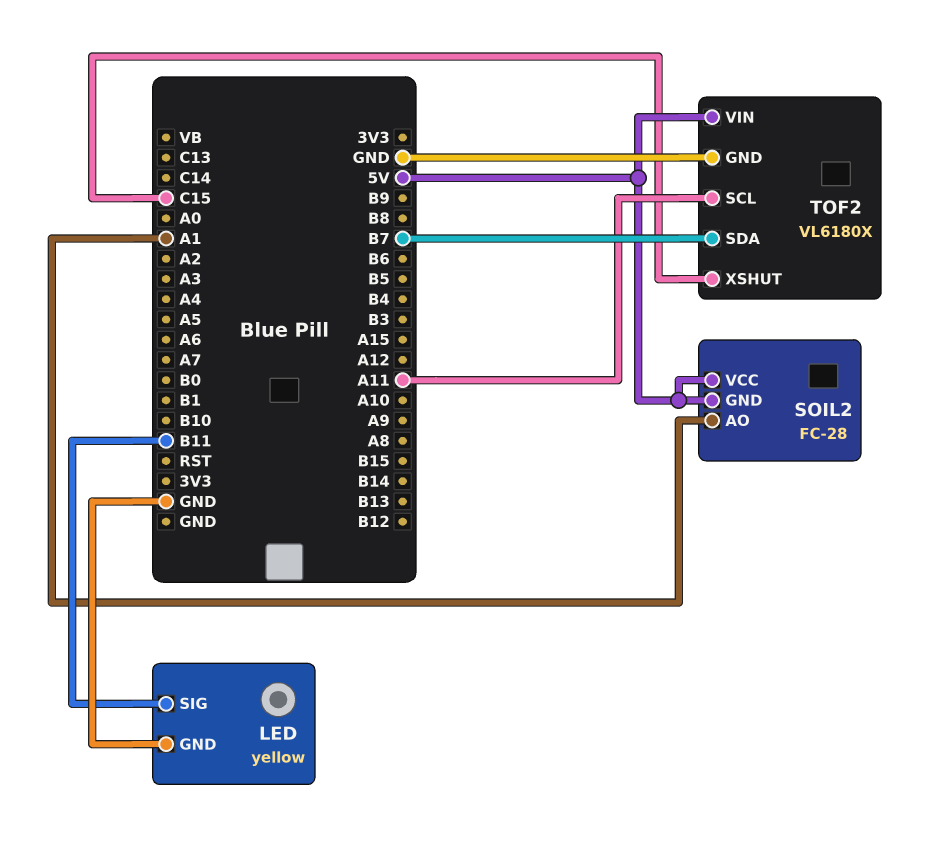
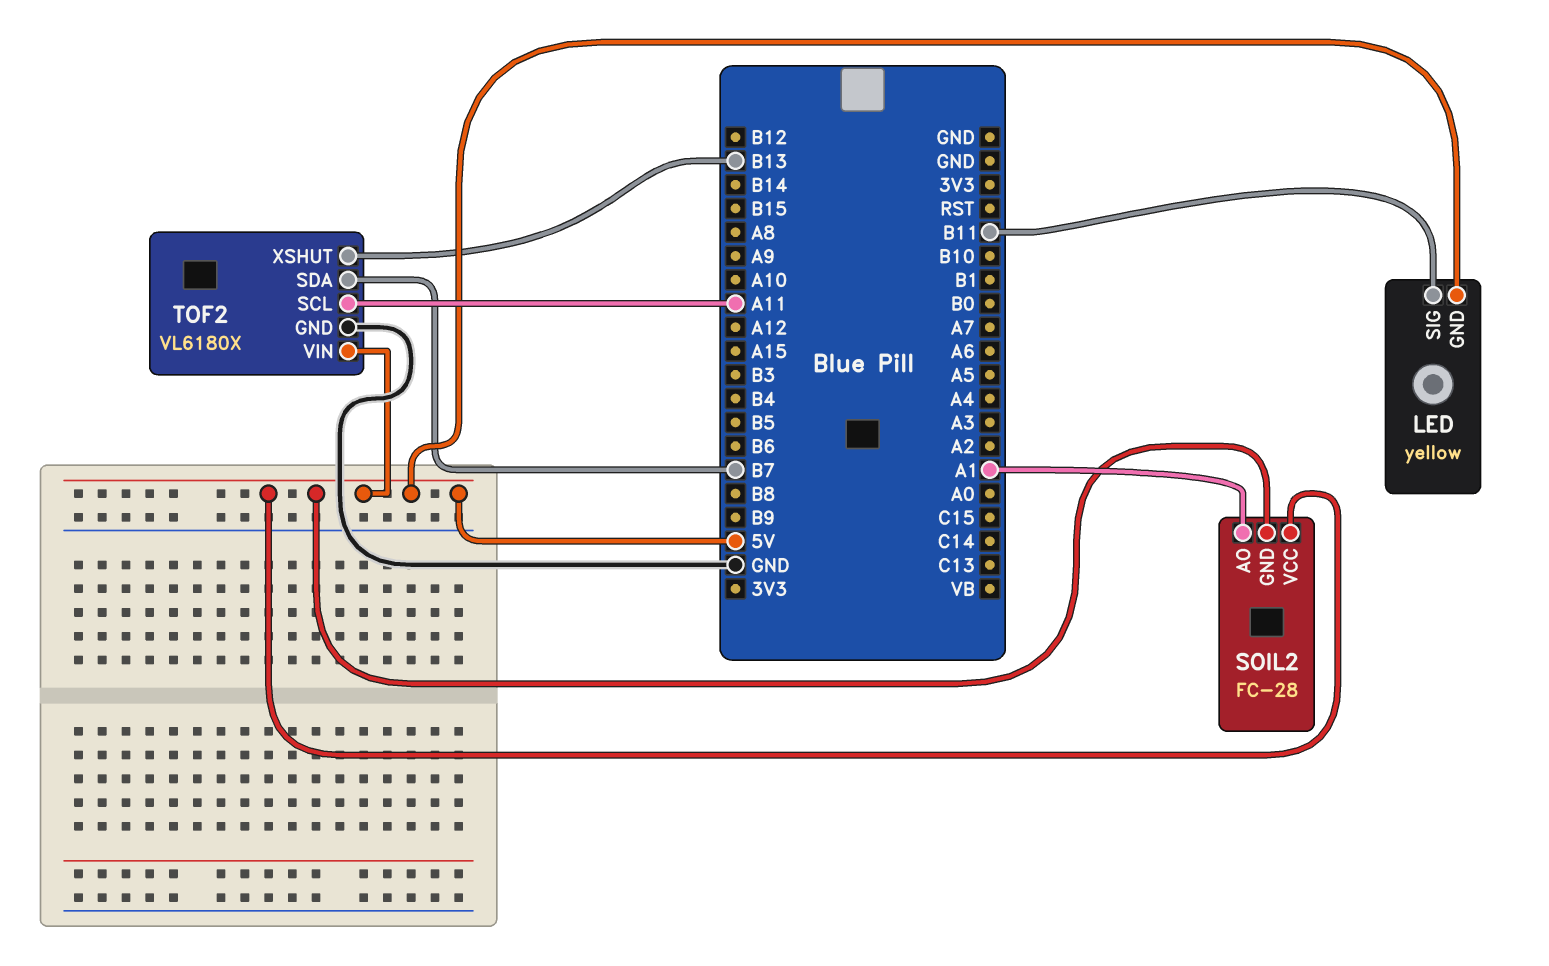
LED pin GND: GND -> 5V
TOF2 pin XSHUT: C15 -> B13

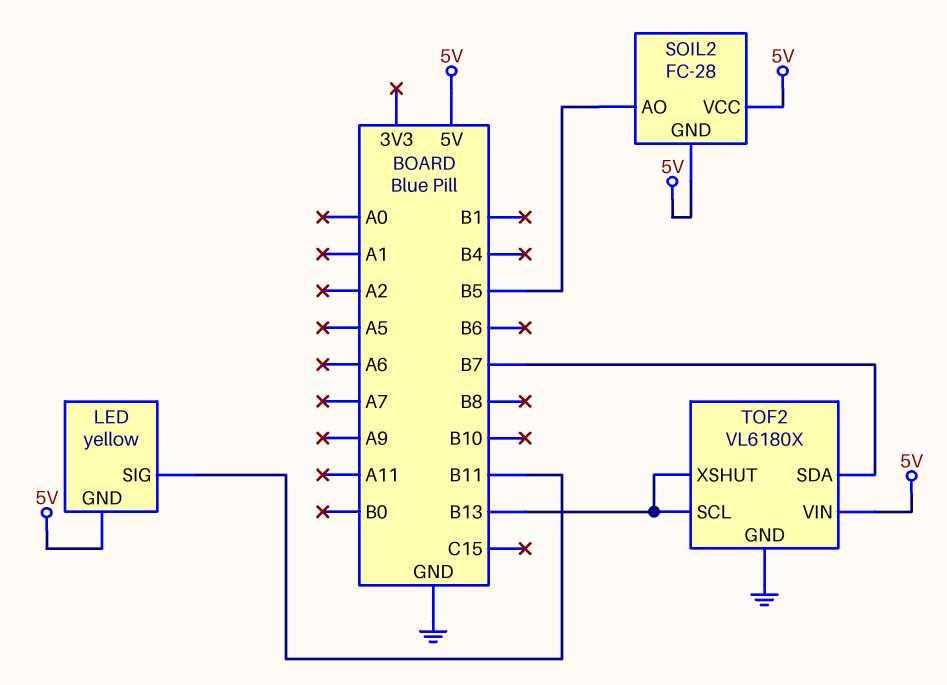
SOIL2 pin AO: A1 -> B5
TOF2 pin SCL: A11 -> B13

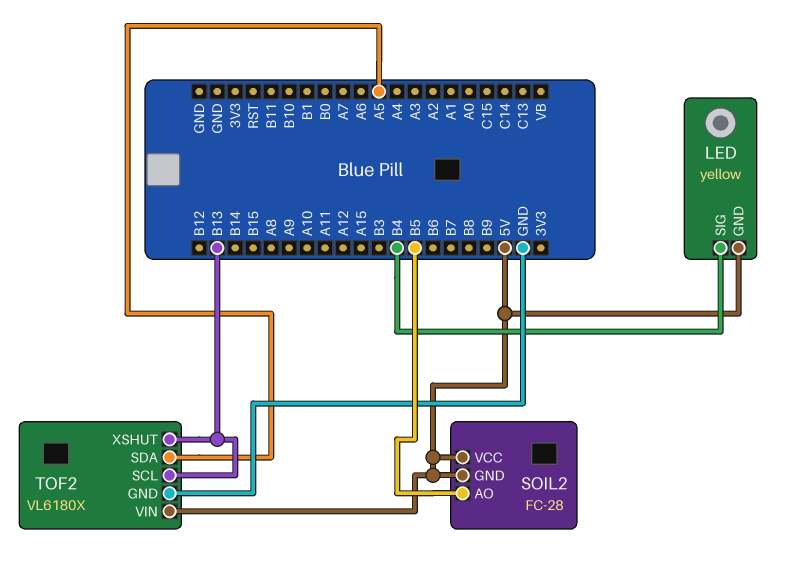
LED pin SIG: B11 -> B4
TOF2 pin SDA: B7 -> A5

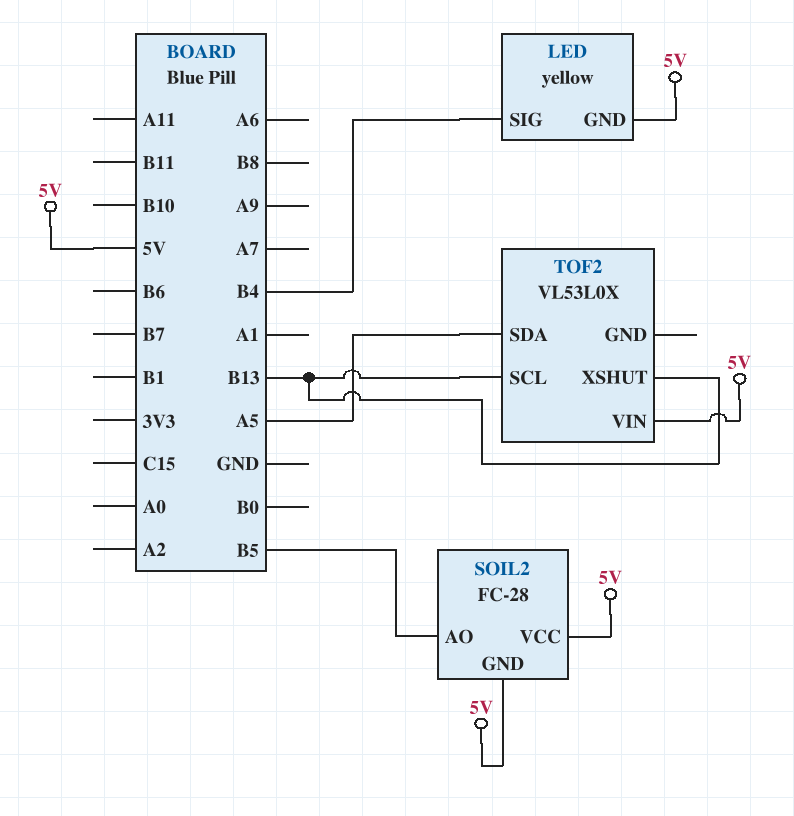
TOF2: VL6180X -> VL53L0X
TOF2 pin GND: GND -> none

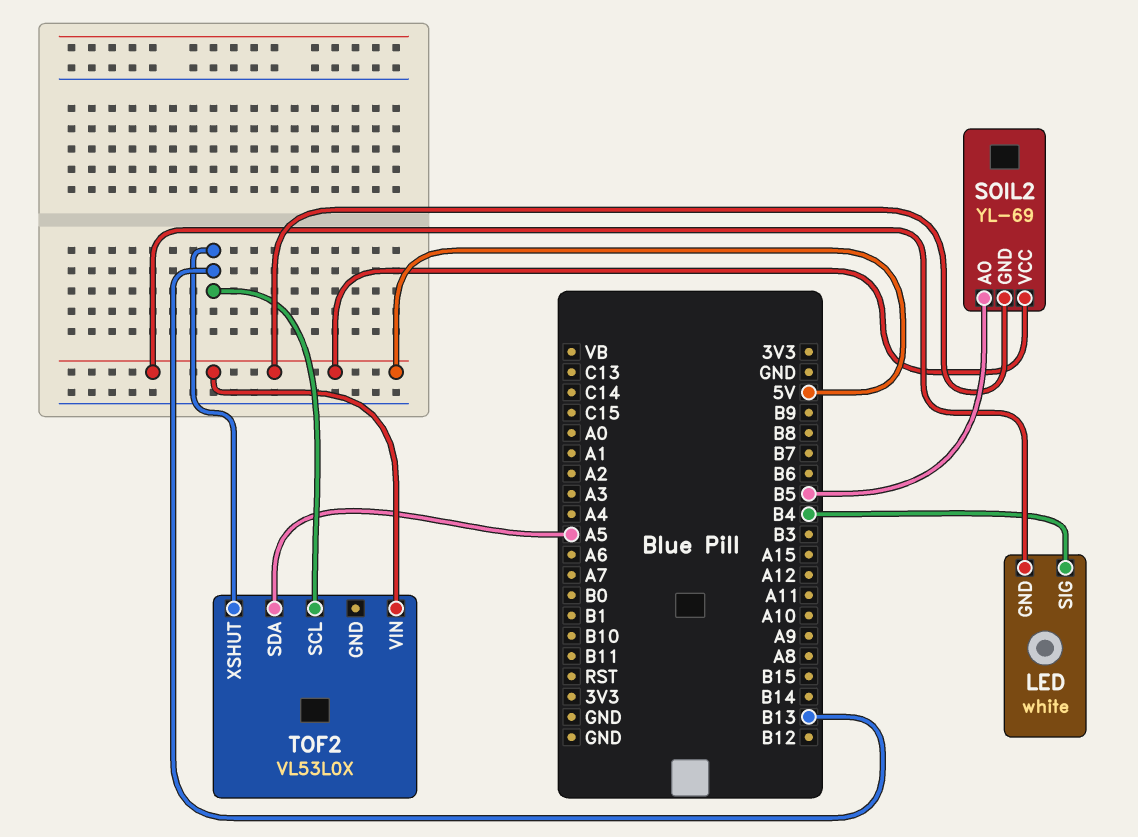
LED: yellow -> white
SOIL2: FC-28 -> YL-69

